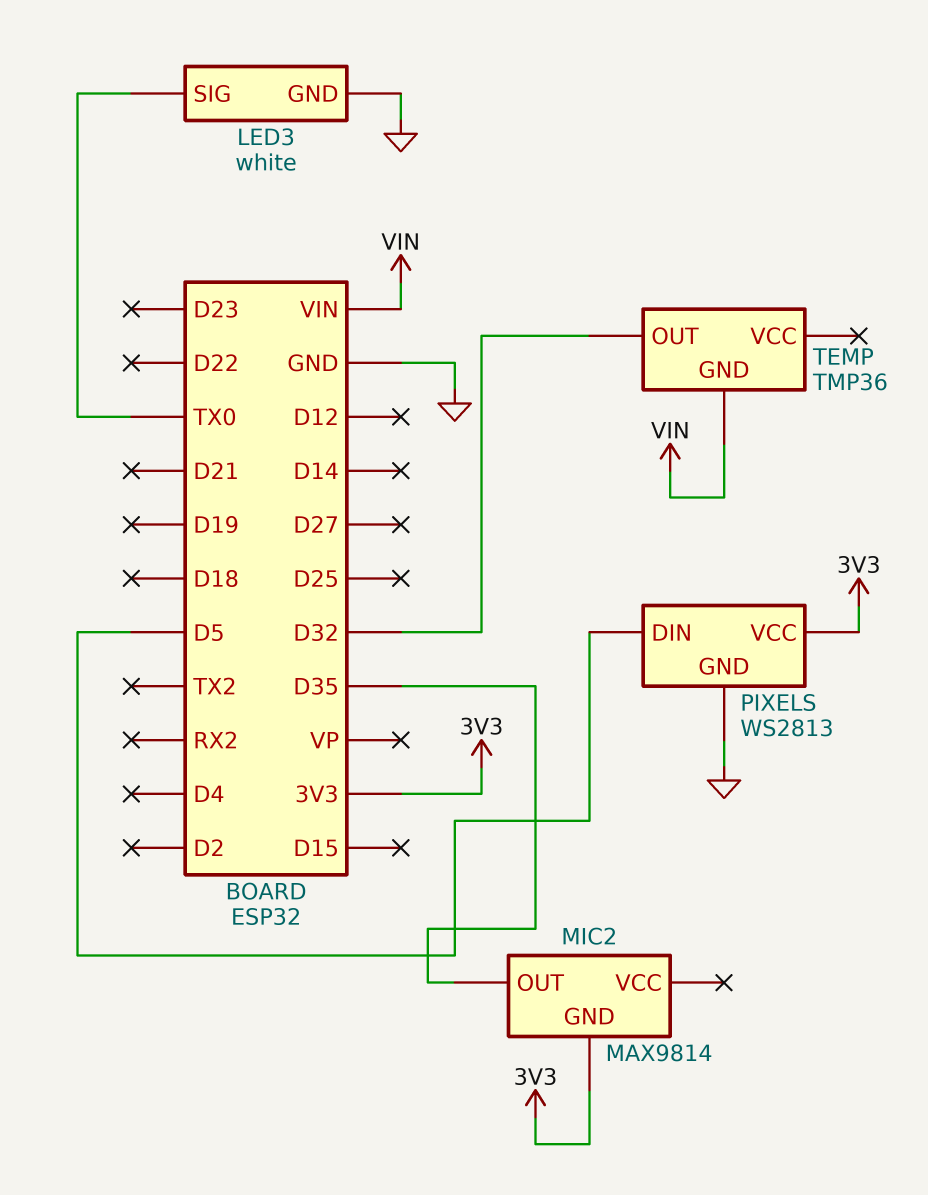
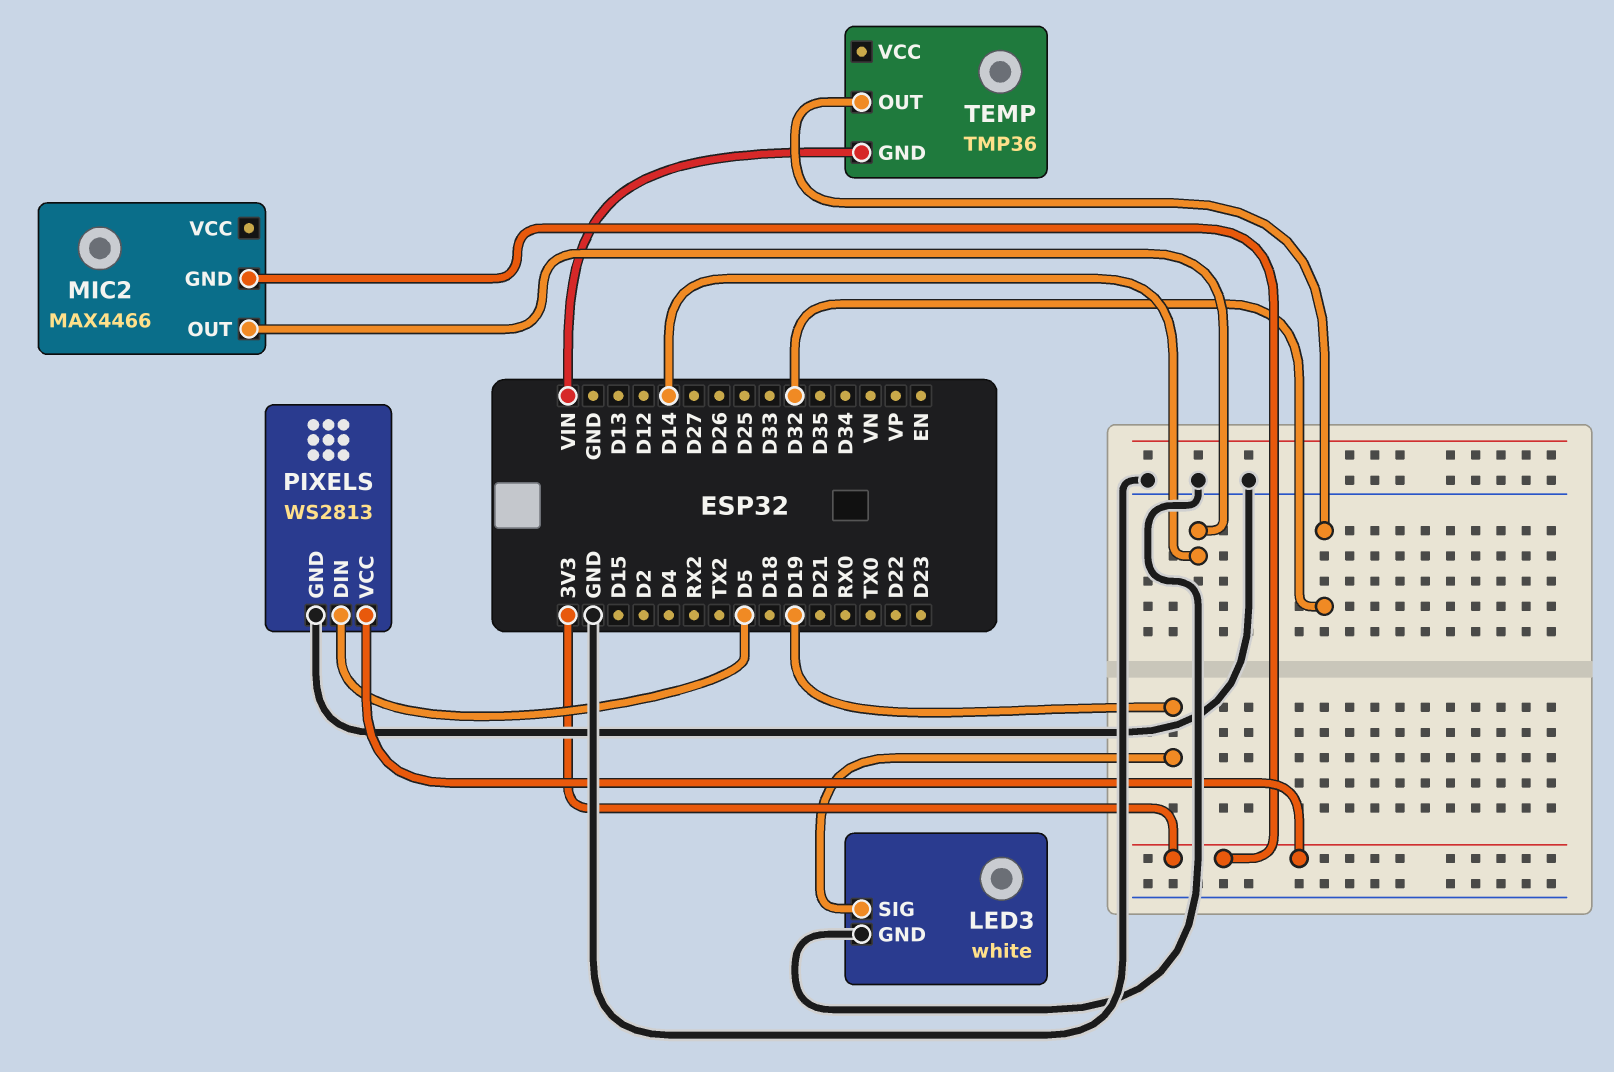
LED3 pin SIG: TX0 -> D19
MIC2: MAX9814 -> MAX4466
MIC2 pin OUT: D35 -> D14

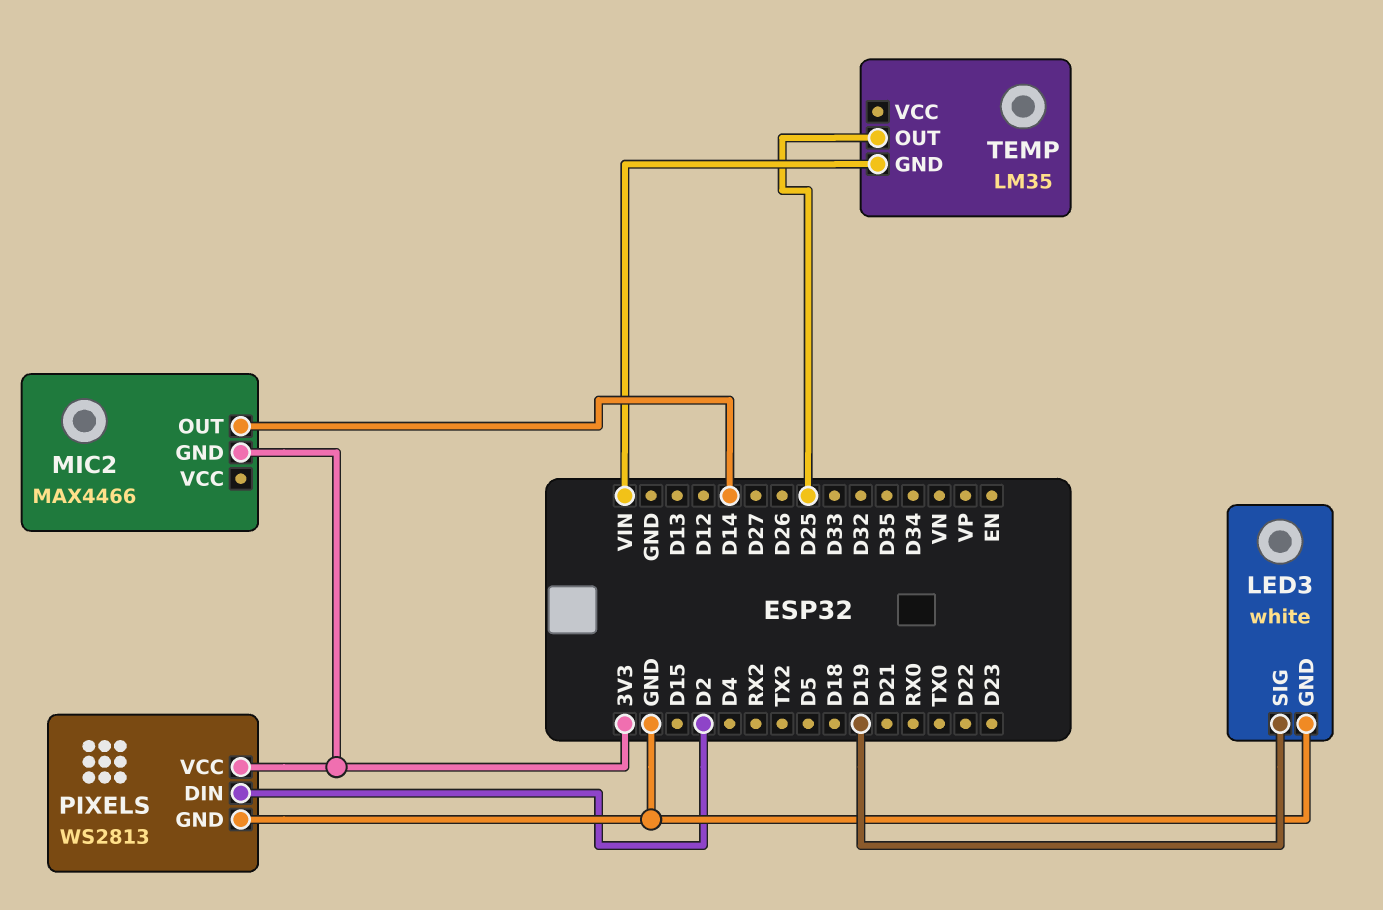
PIXELS pin DIN: D5 -> D2
TEMP: TMP36 -> LM35
TEMP pin OUT: D32 -> D25

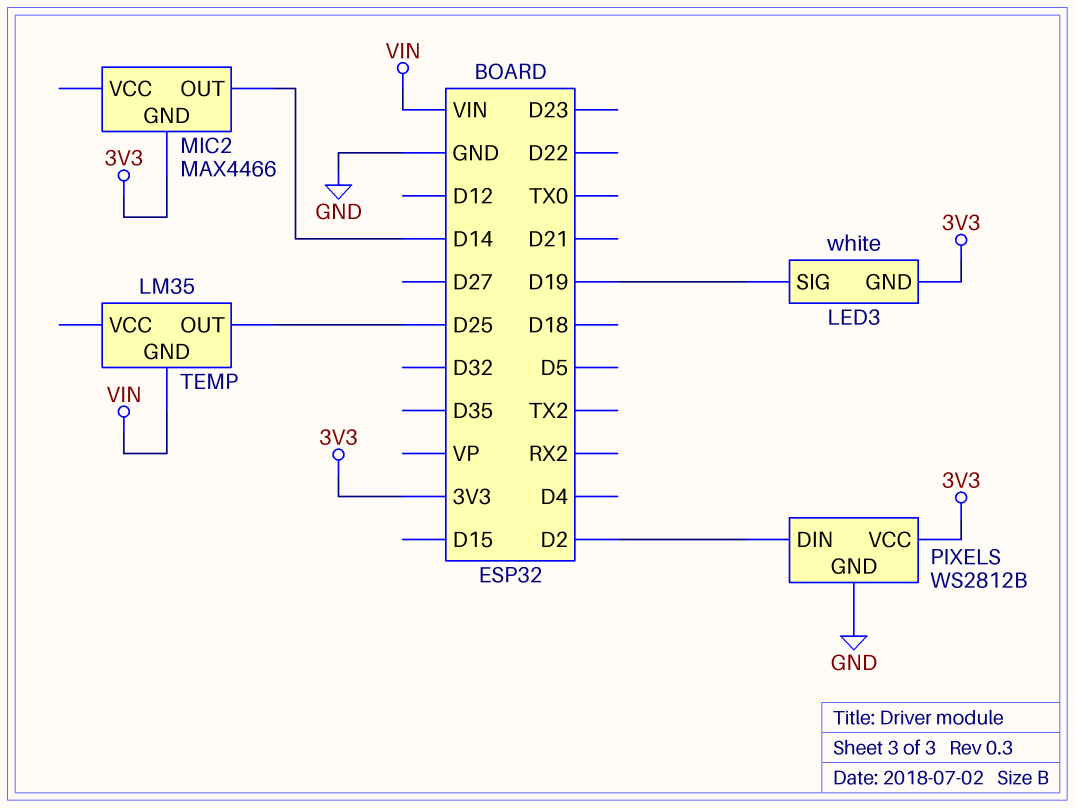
LED3 pin GND: GND -> 3V3
PIXELS: WS2813 -> WS2812B

